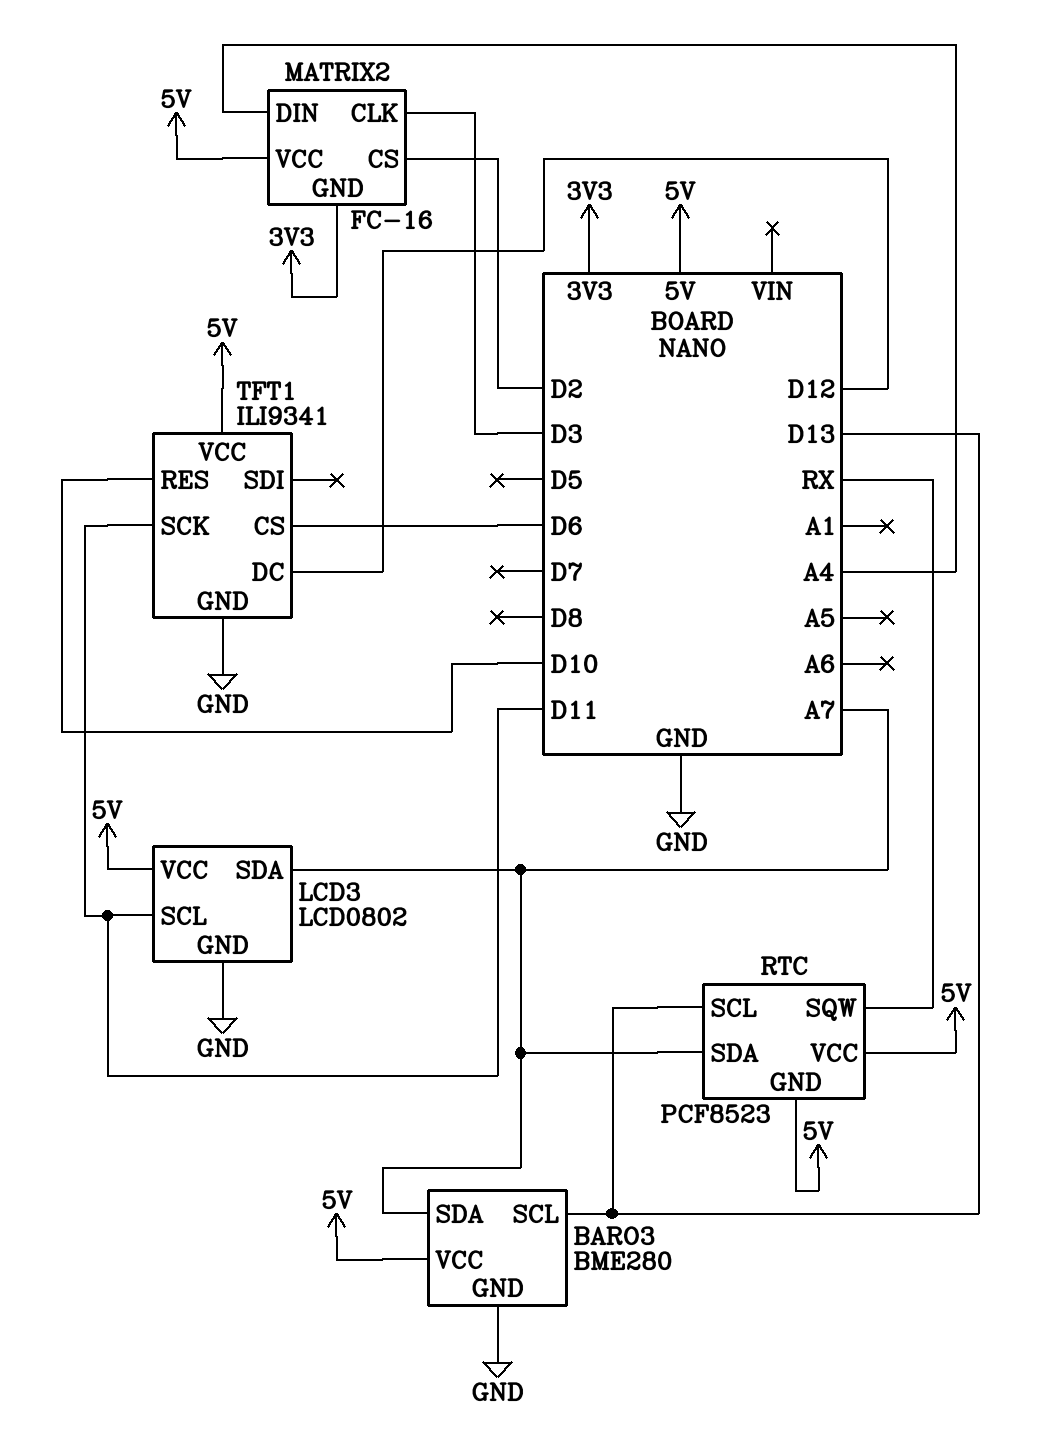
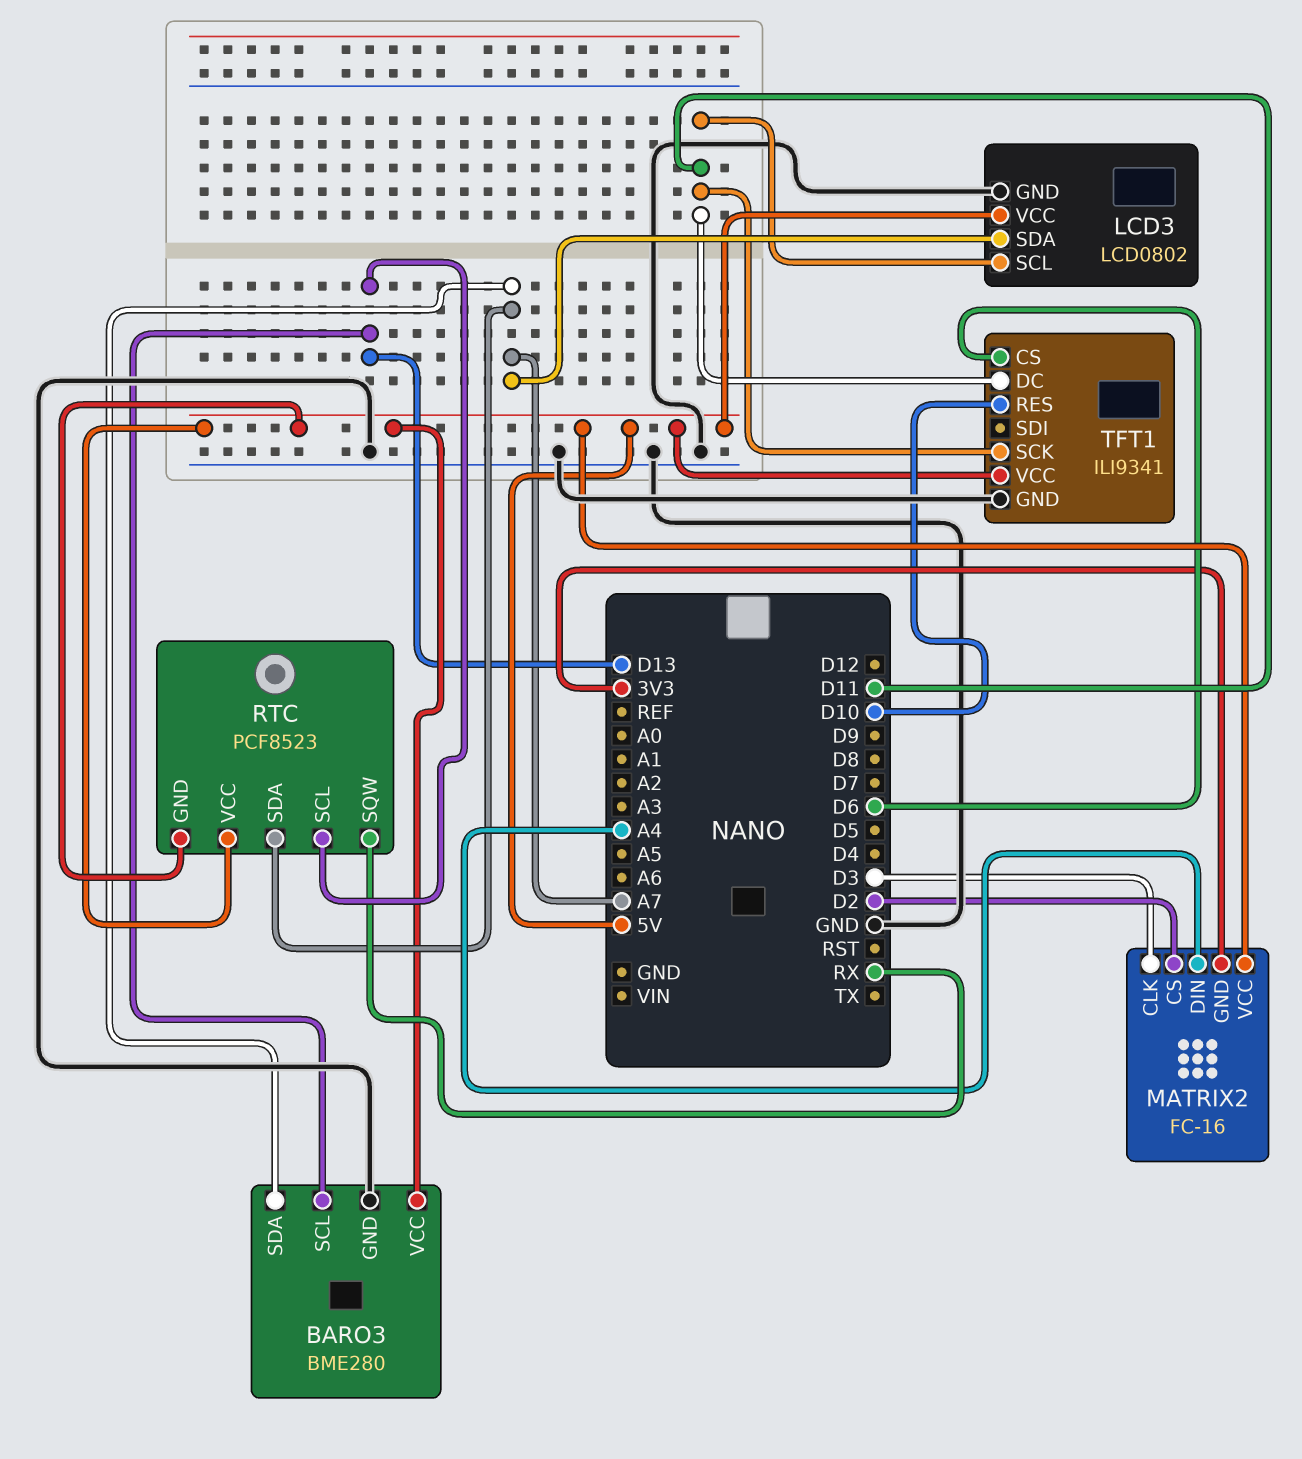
TFT1 pin DC: D12 -> D11

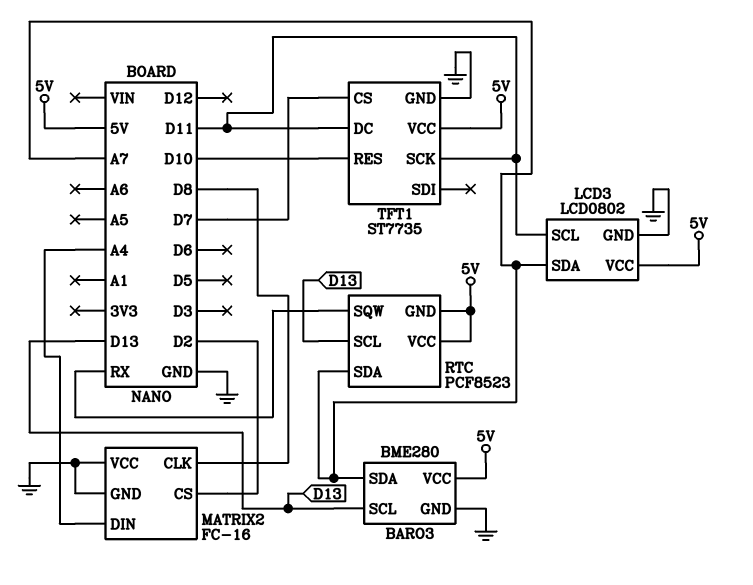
MATRIX2 pin CLK: D3 -> D8
MATRIX2 pin GND: 3V3 -> GND
MATRIX2 pin VCC: 5V -> GND
TFT1: ILI9341 -> ST7735
TFT1 pin CS: D6 -> D7

